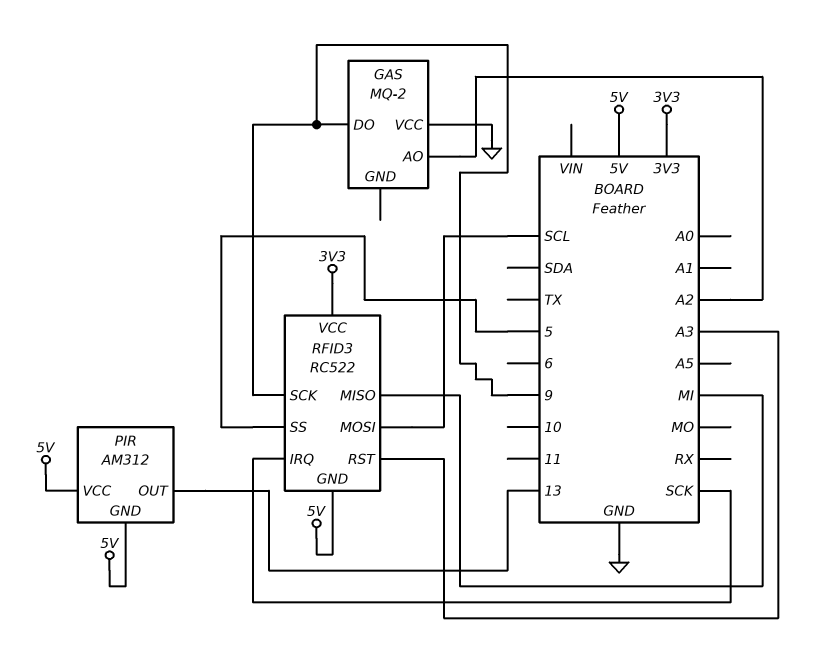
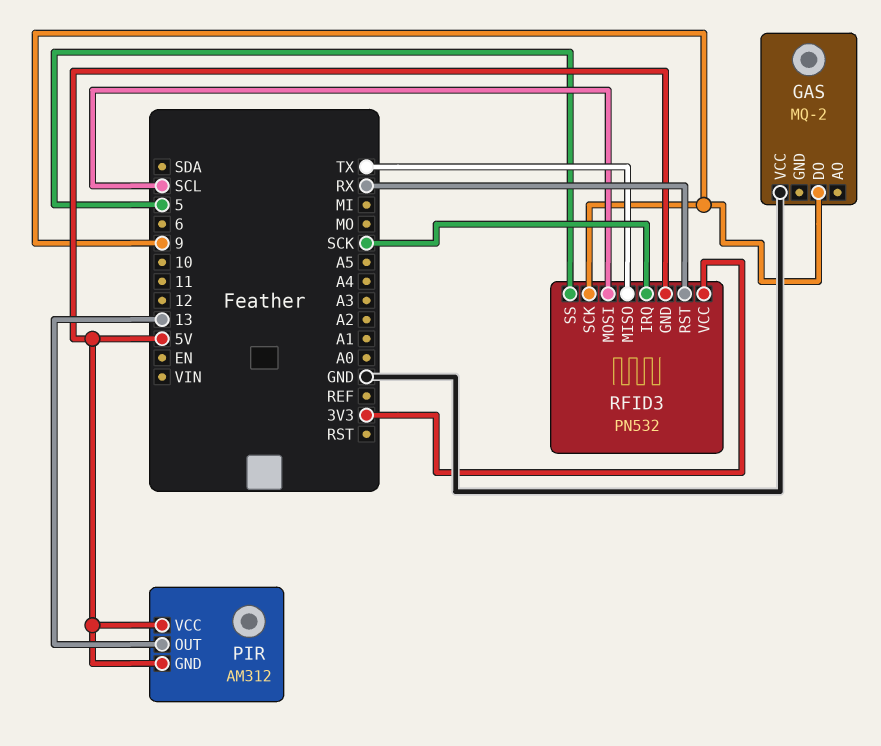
GAS pin AO: A2 -> none
RFID3: RC522 -> PN532
RFID3 pin MISO: MI -> TX
RFID3 pin RST: A3 -> RX

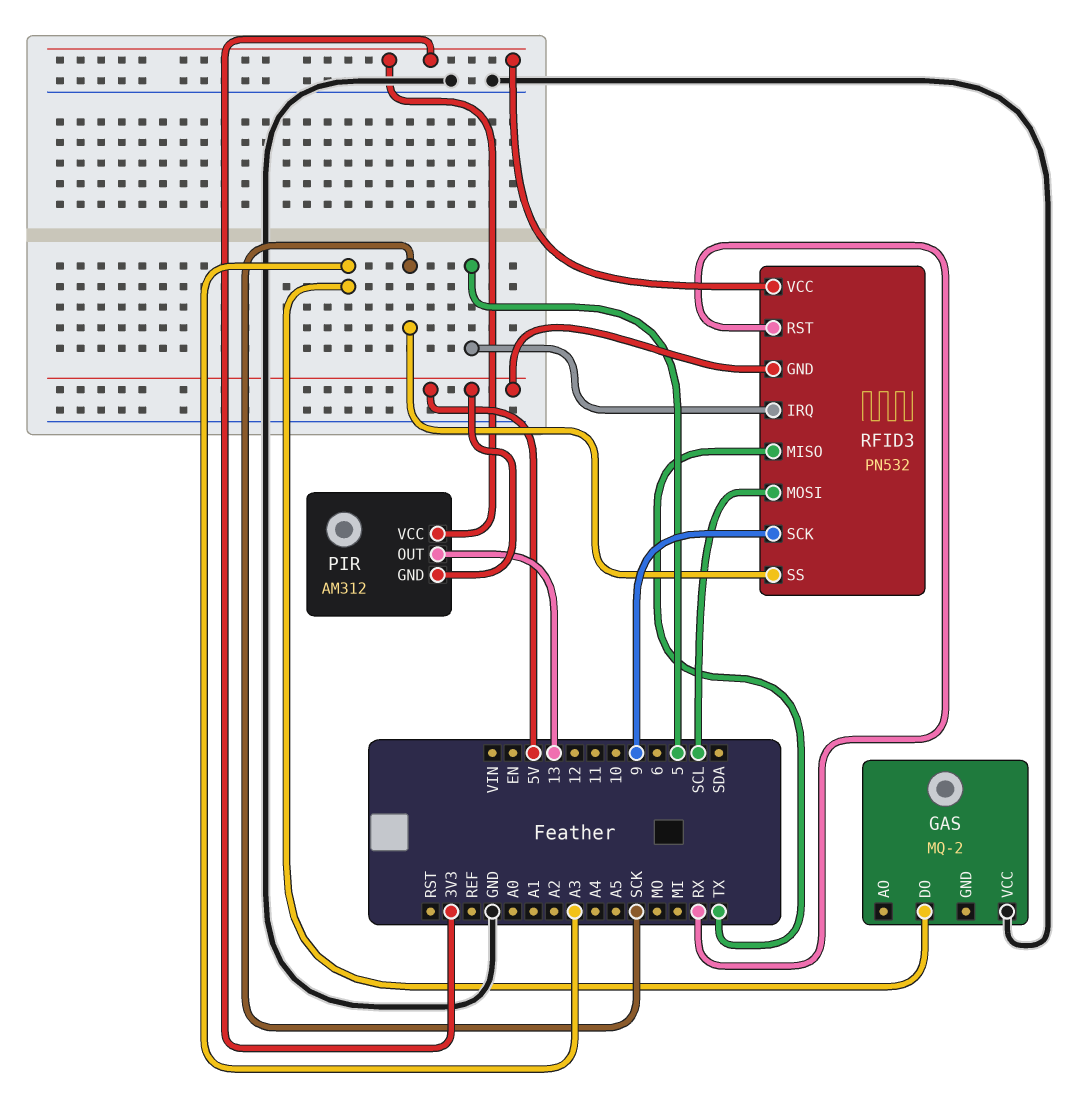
GAS pin DO: 9 -> A3
PIR pin VCC: 5V -> 3V3
RFID3 pin IRQ: SCK -> 5
RFID3 pin SS: 5 -> SCK

